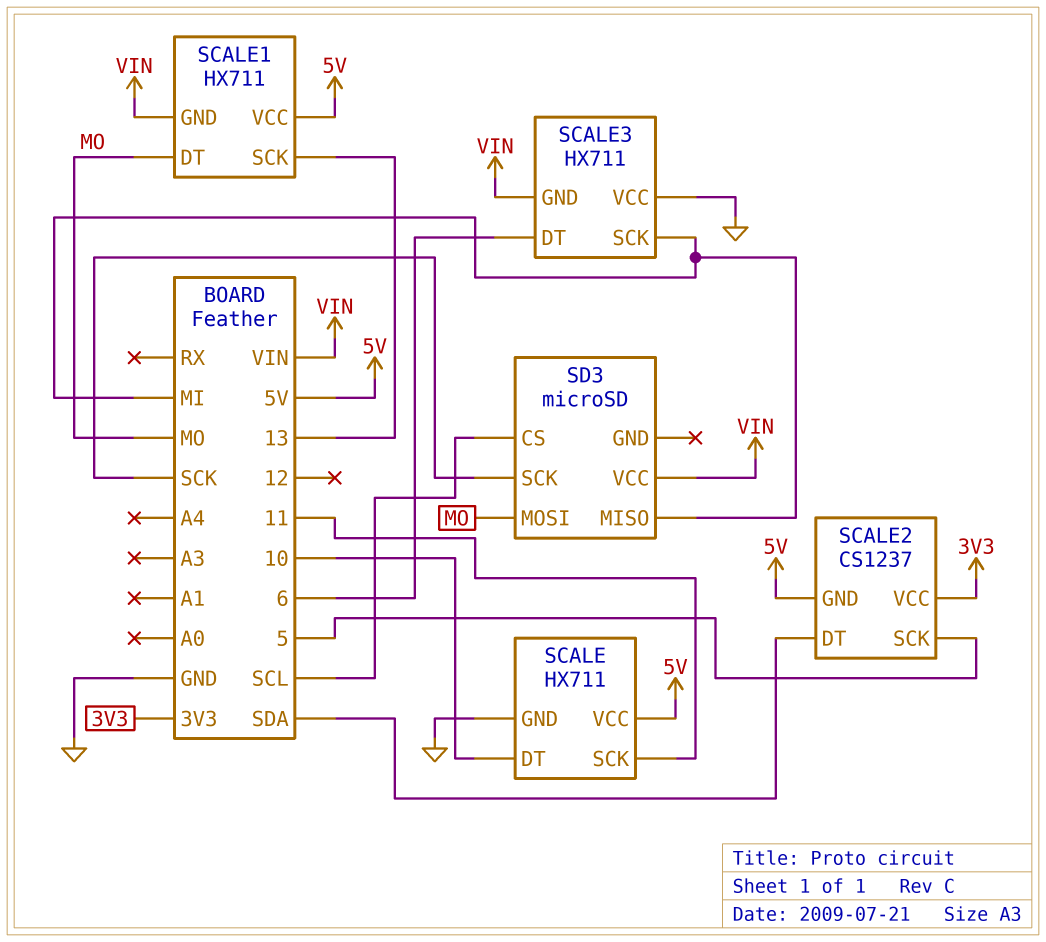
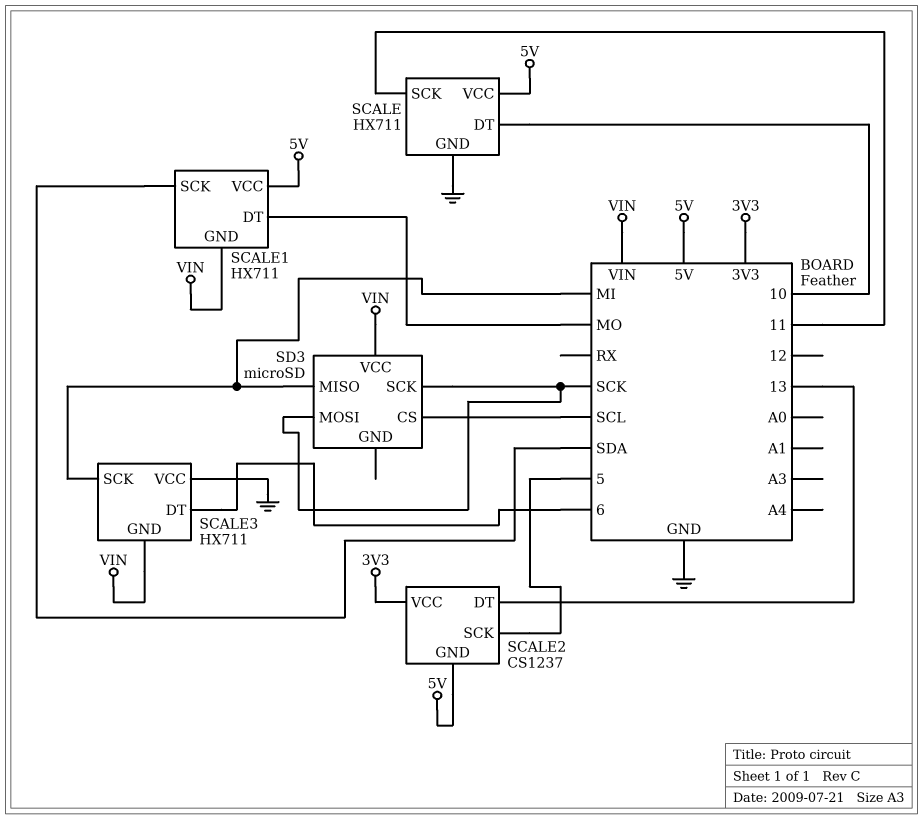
SCALE1 pin SCK: 13 -> SDA
SCALE2 pin DT: SDA -> 13
SD3 pin MOSI: MO -> SCK

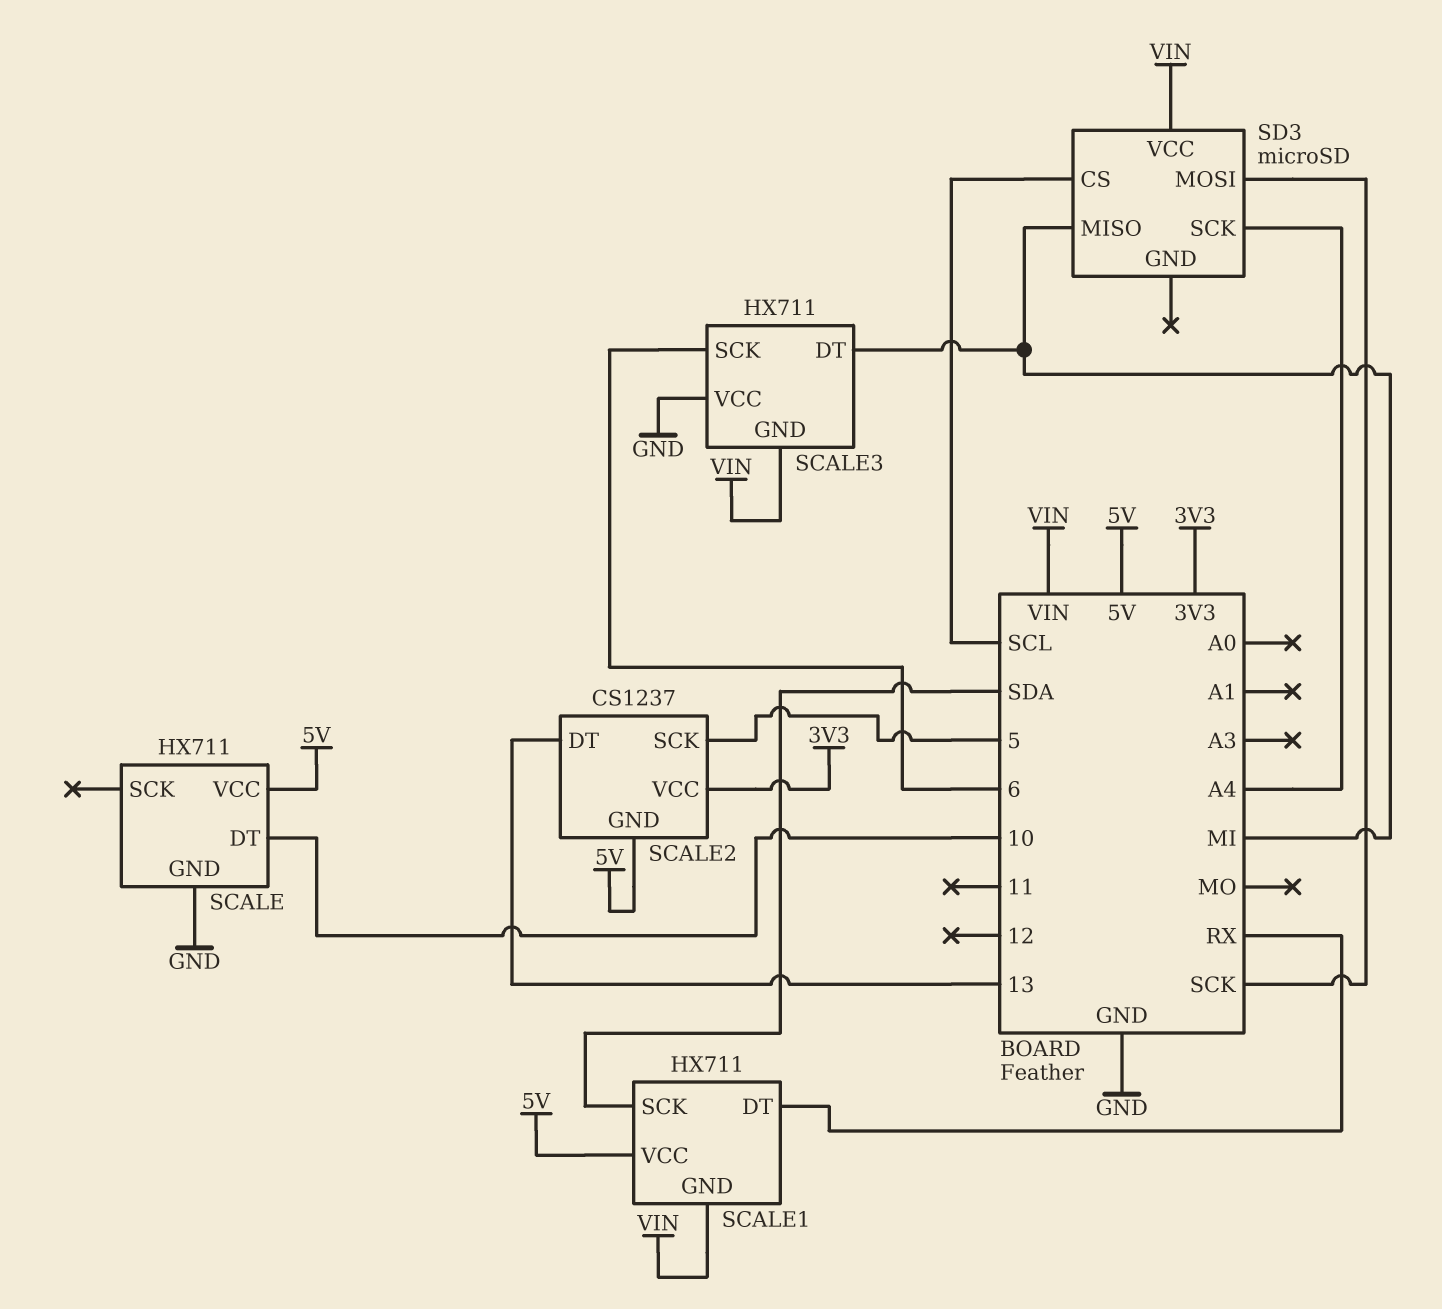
SCALE pin SCK: 11 -> none
SCALE1 pin DT: MO -> RX
SCALE3 pin DT: 6 -> MI
SCALE3 pin SCK: MI -> 6
SD3 pin SCK: SCK -> A4

